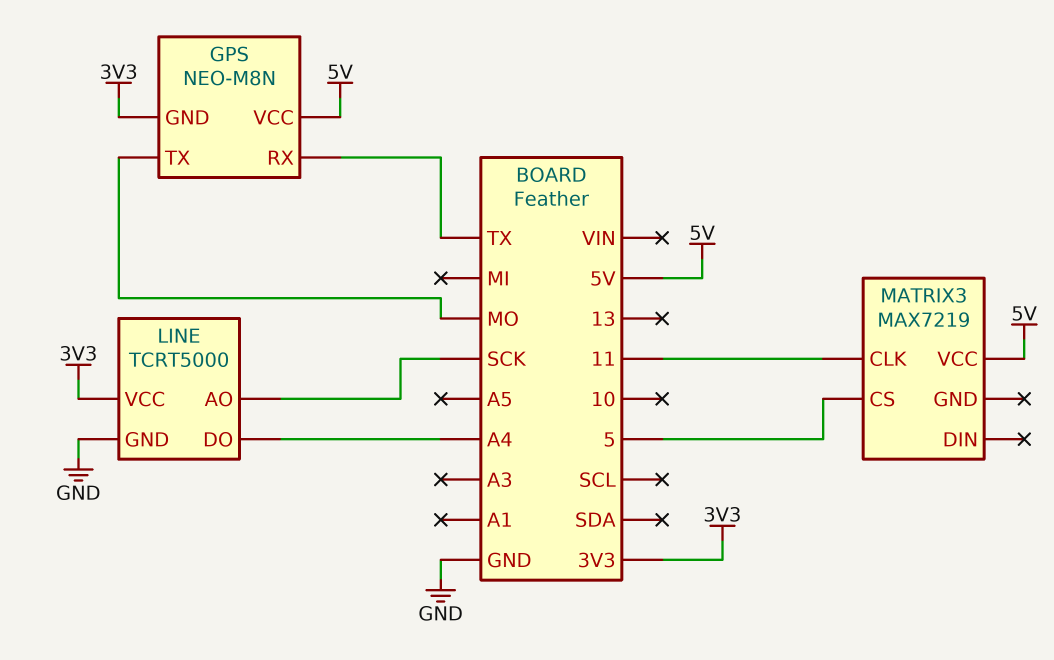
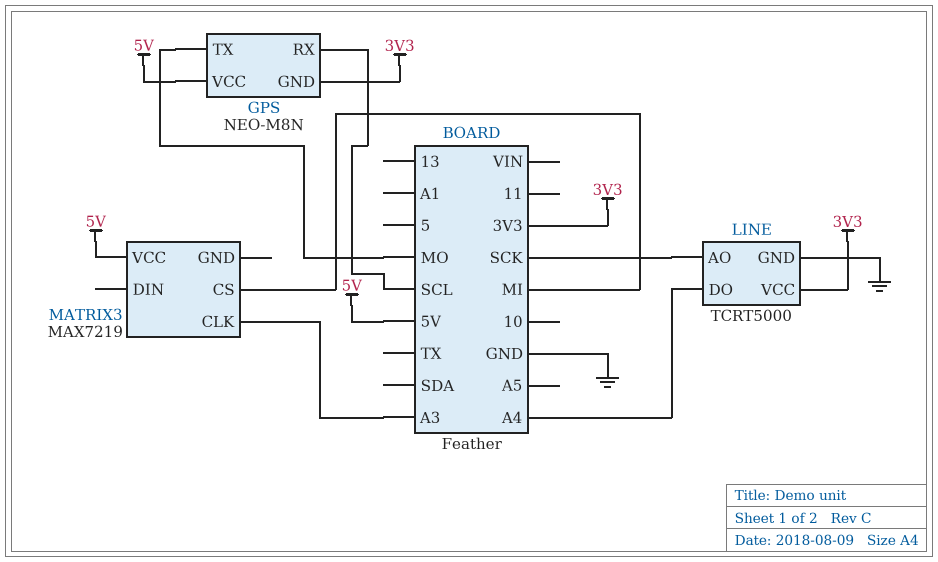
GPS pin RX: TX -> SCL
MATRIX3 pin CLK: 11 -> A3
MATRIX3 pin CS: 5 -> MI

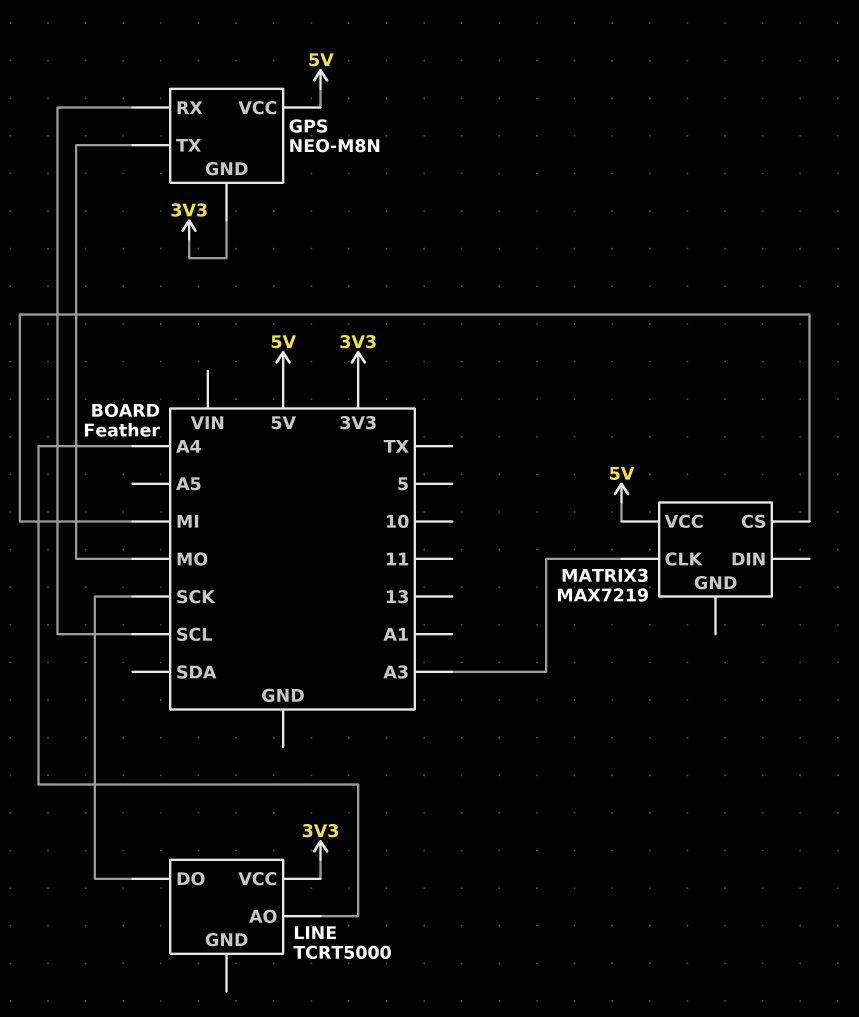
LINE pin AO: SCK -> A4
LINE pin DO: A4 -> SCK
LINE pin GND: GND -> none

